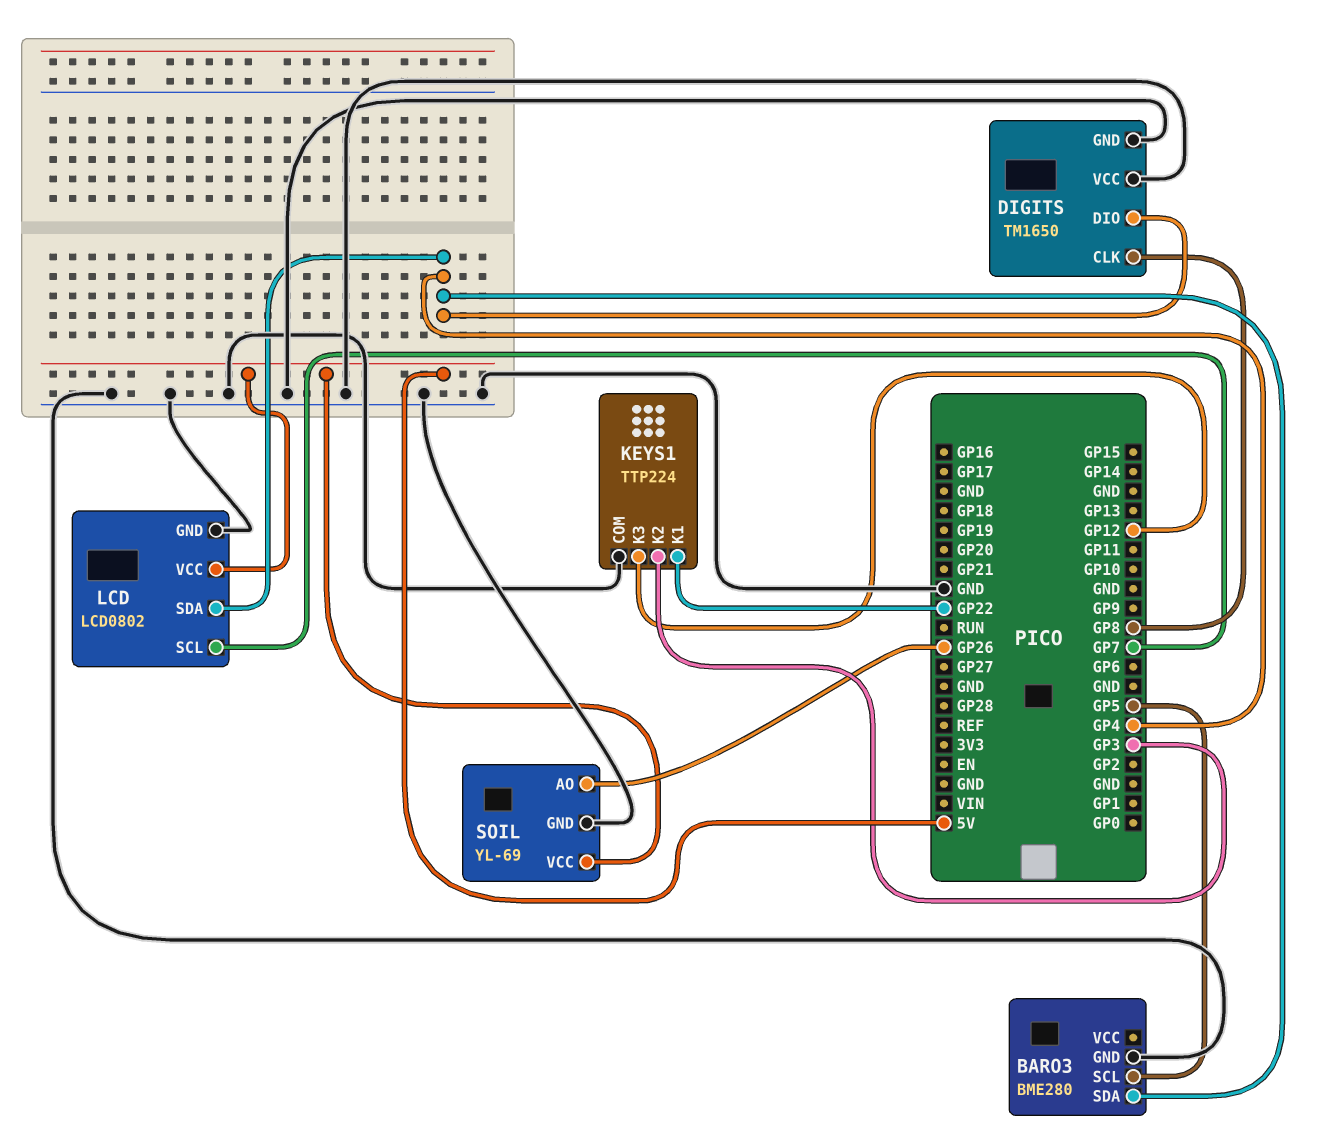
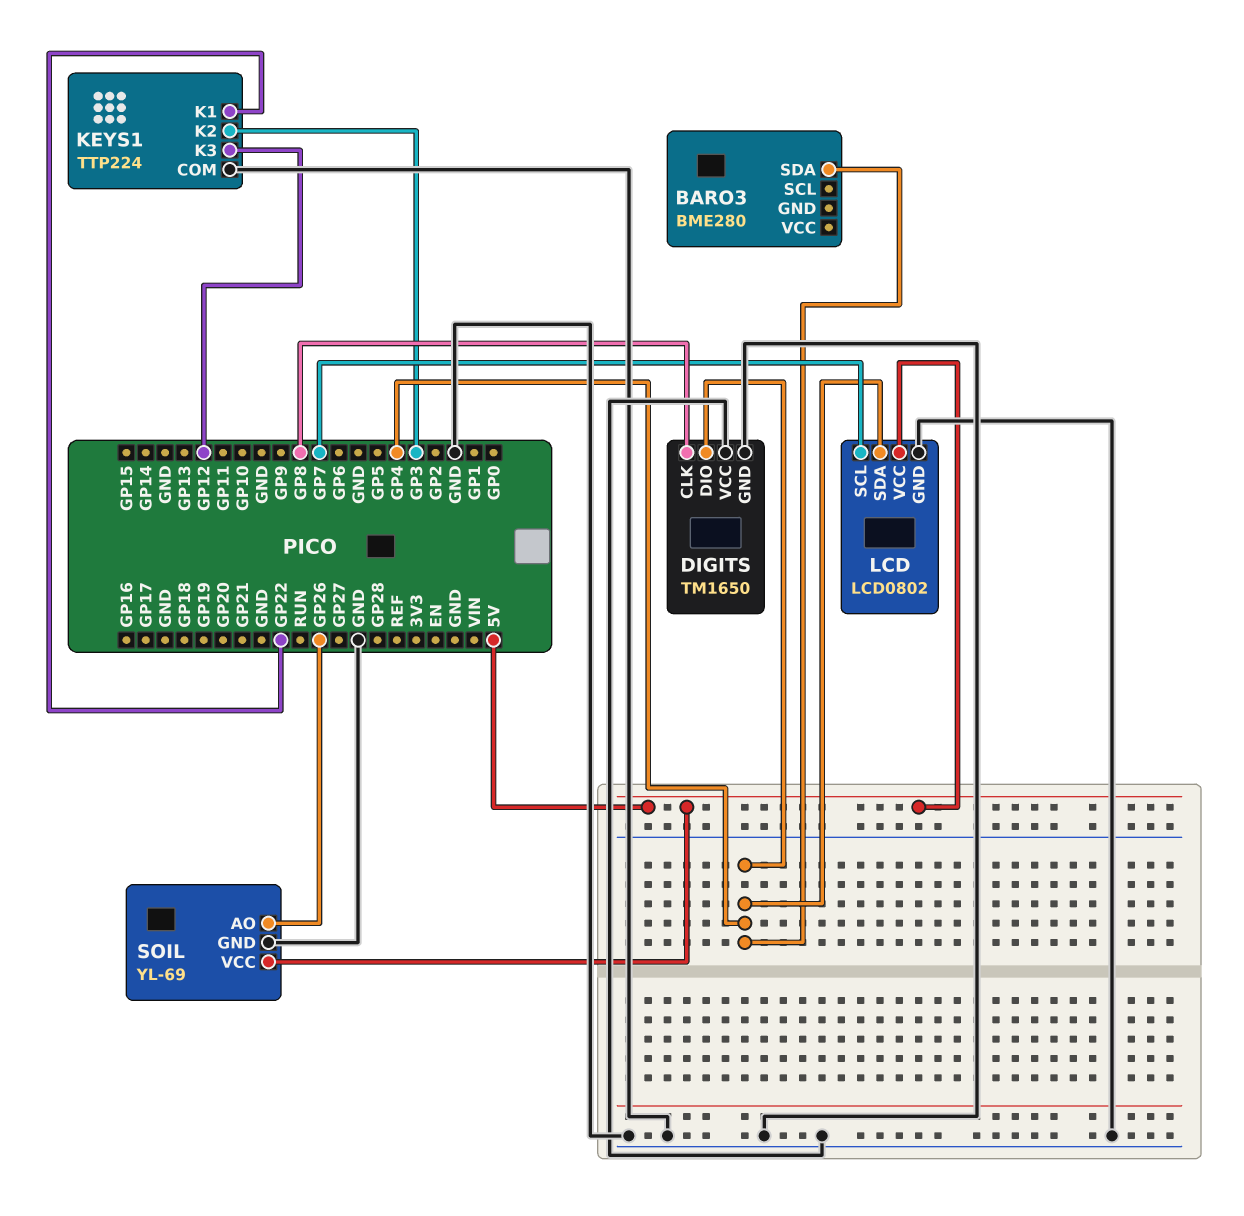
BARO3 pin GND: GND -> none
BARO3 pin SCL: GP5 -> none

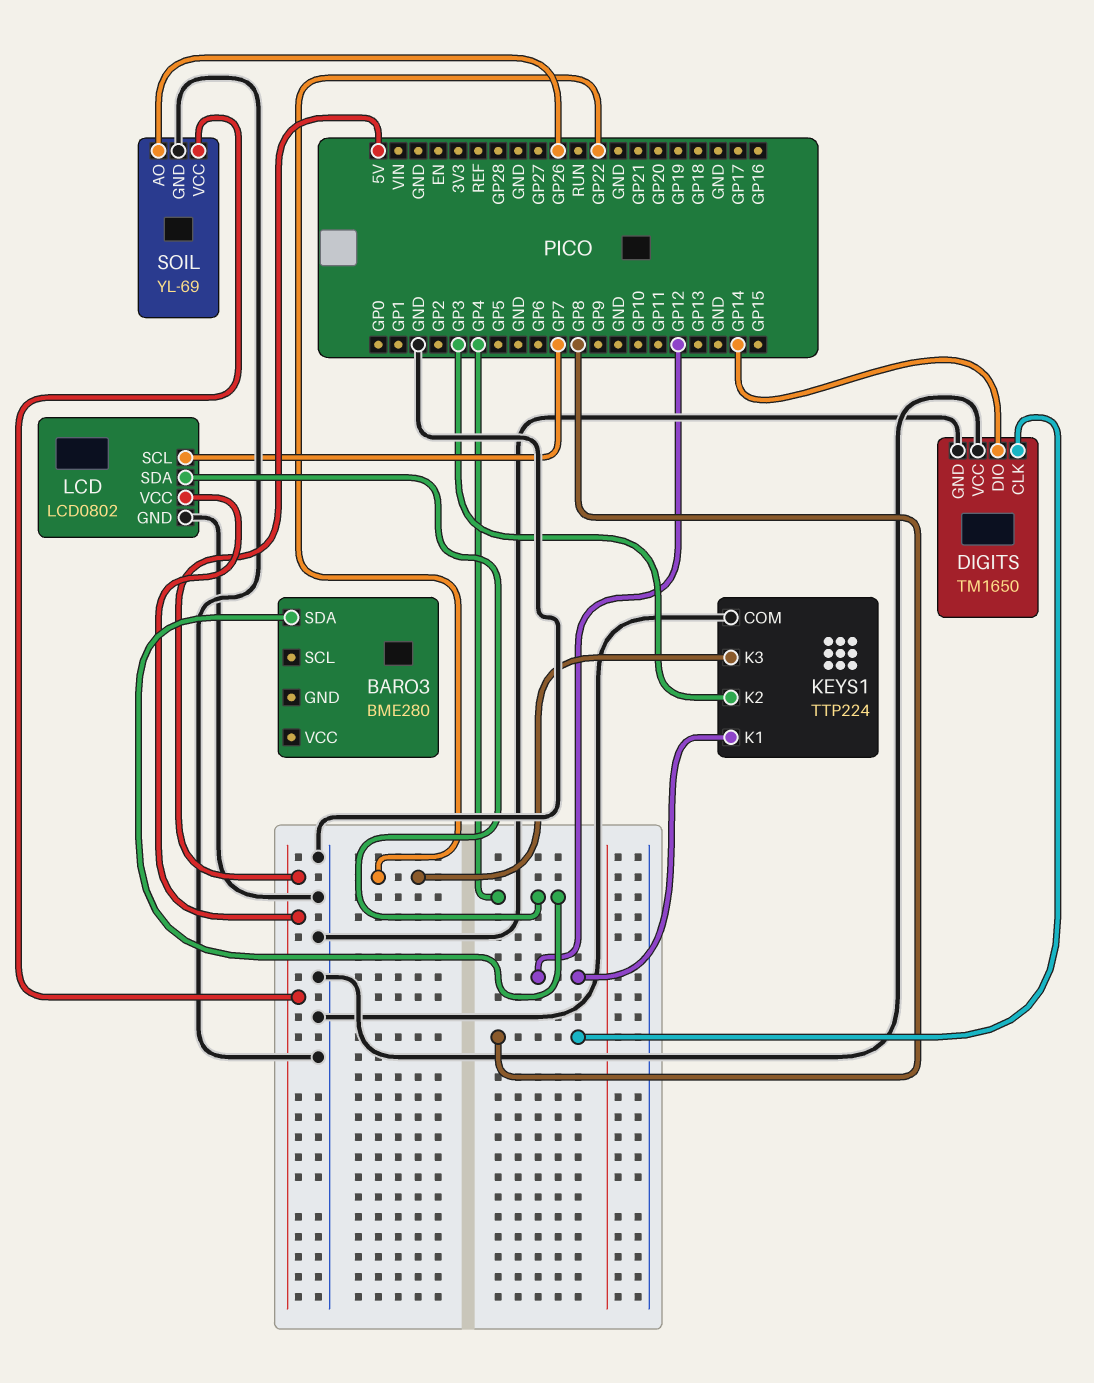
DIGITS pin DIO: GP4 -> GP14
KEYS1 pin K1: GP22 -> GP12
KEYS1 pin K3: GP12 -> GP22

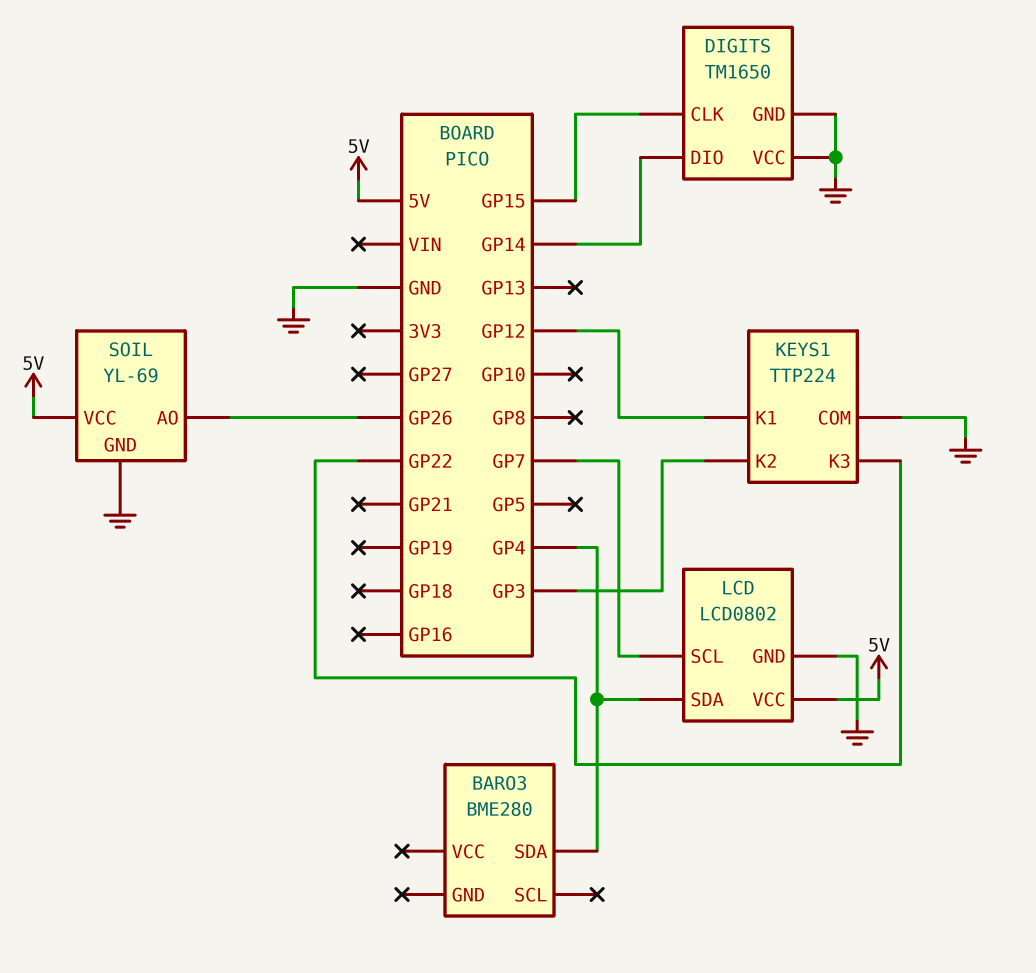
DIGITS pin CLK: GP8 -> GP15

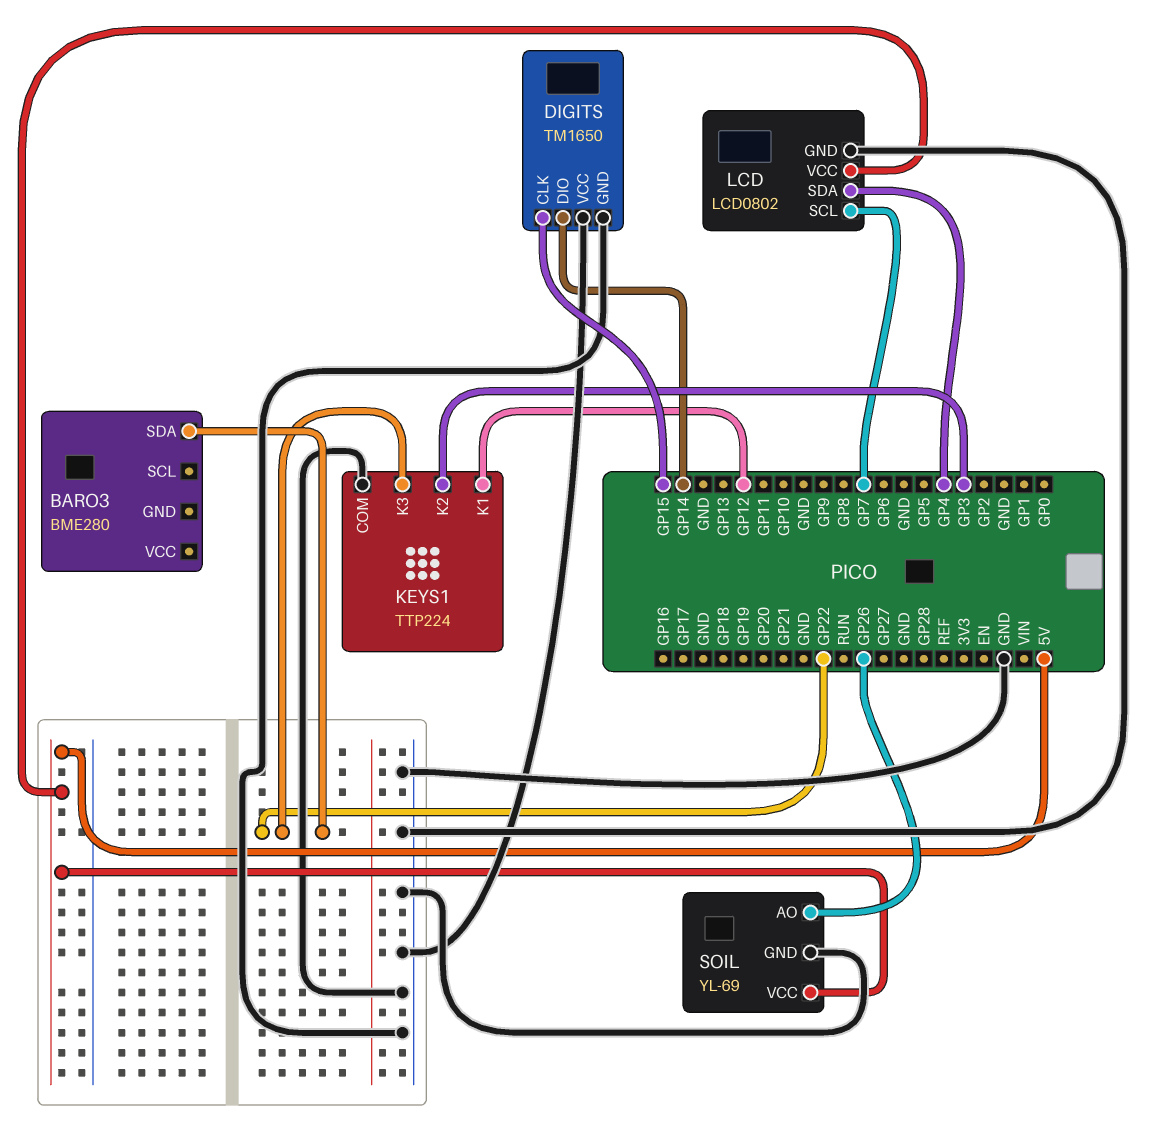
BARO3 pin SDA: GP4 -> GP22

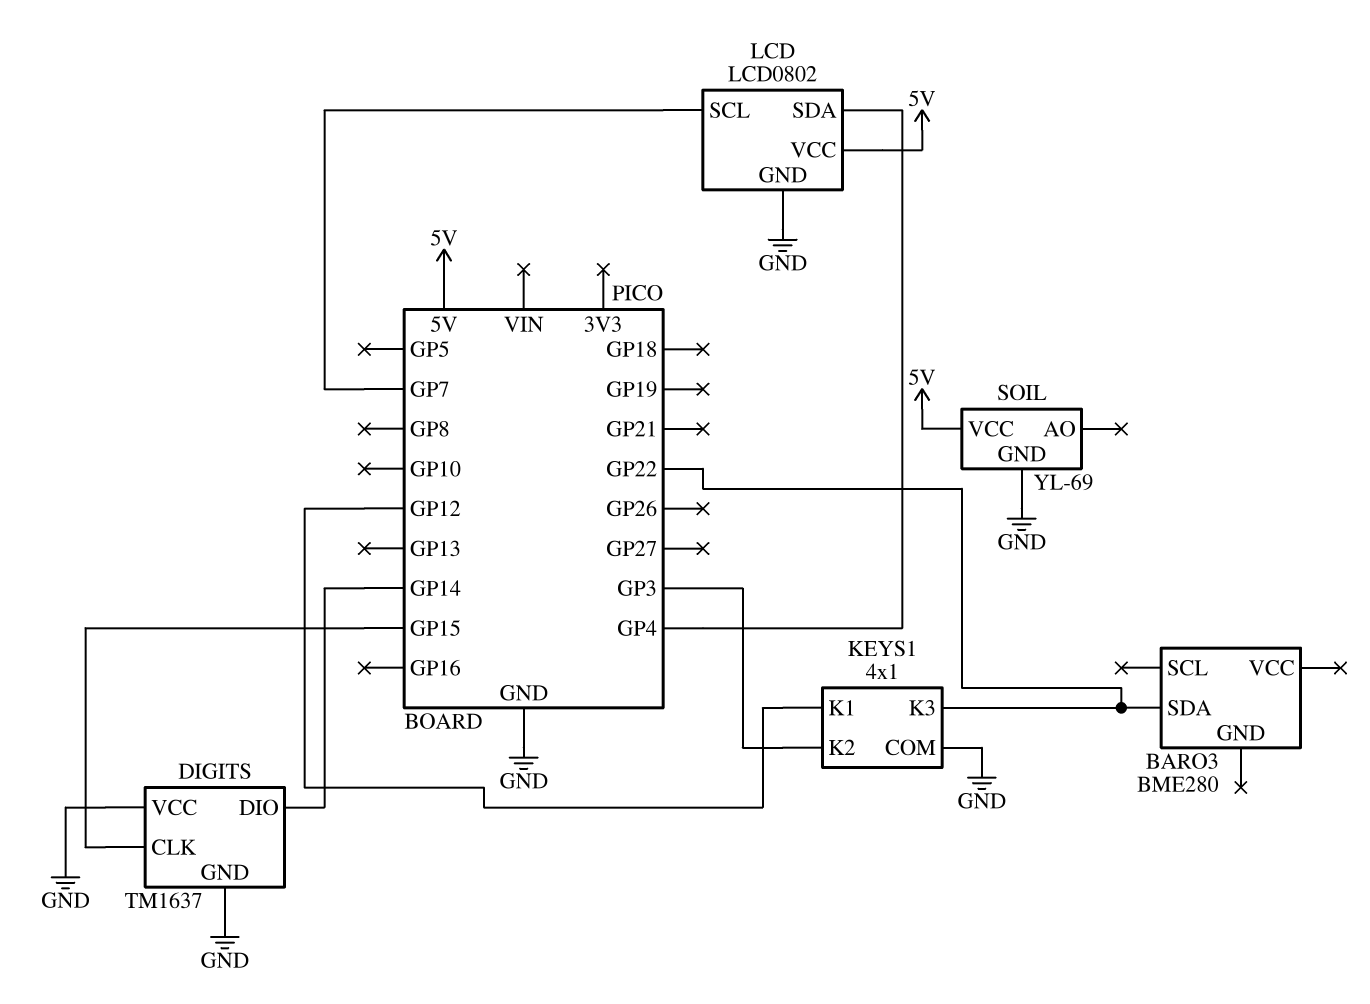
DIGITS: TM1650 -> TM1637
KEYS1: TTP224 -> 4x1
SOIL pin AO: GP26 -> none

